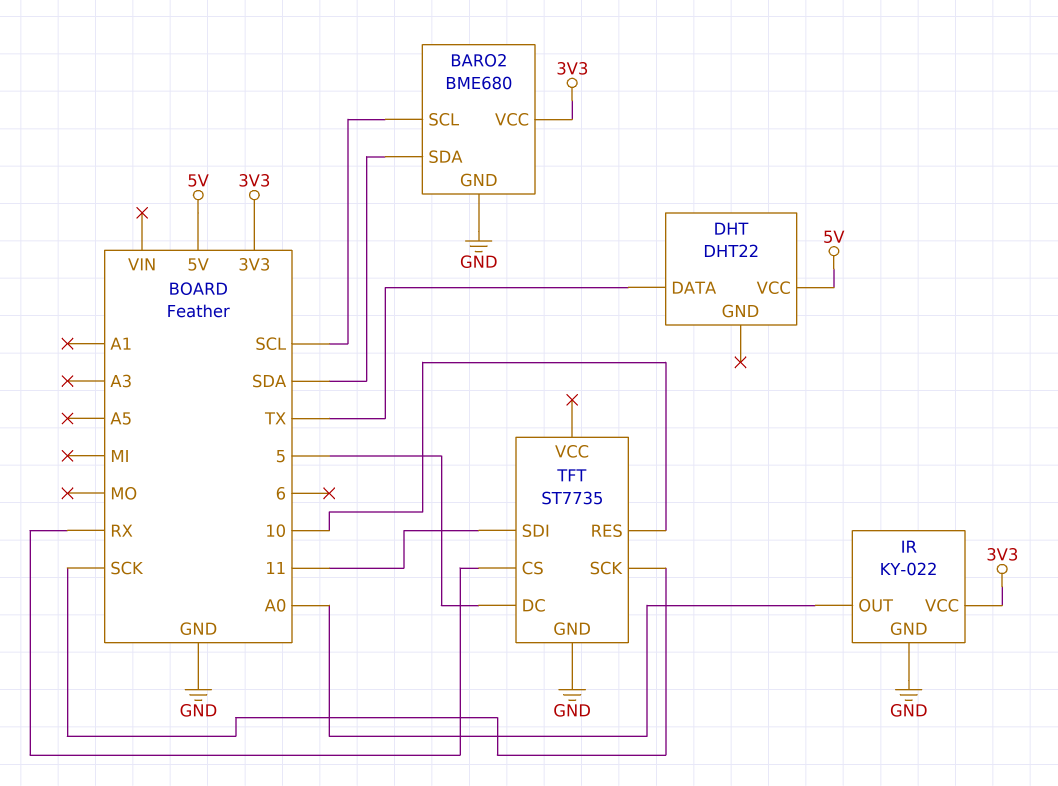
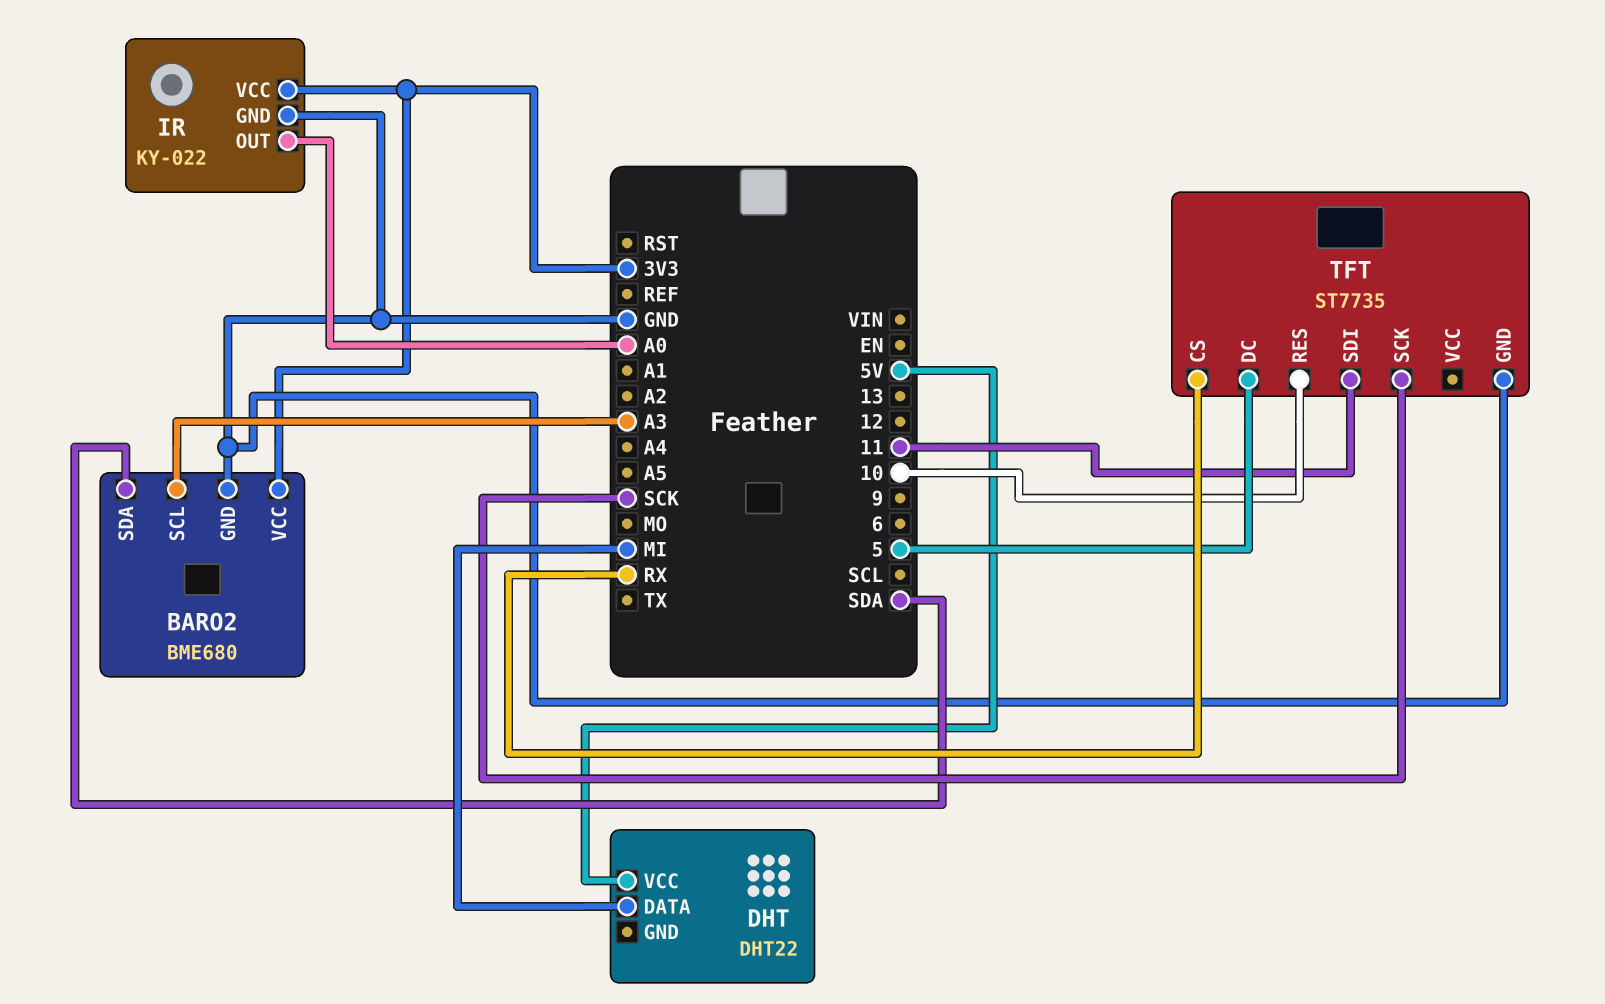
BARO2 pin SCL: SCL -> A3
DHT pin DATA: TX -> MI

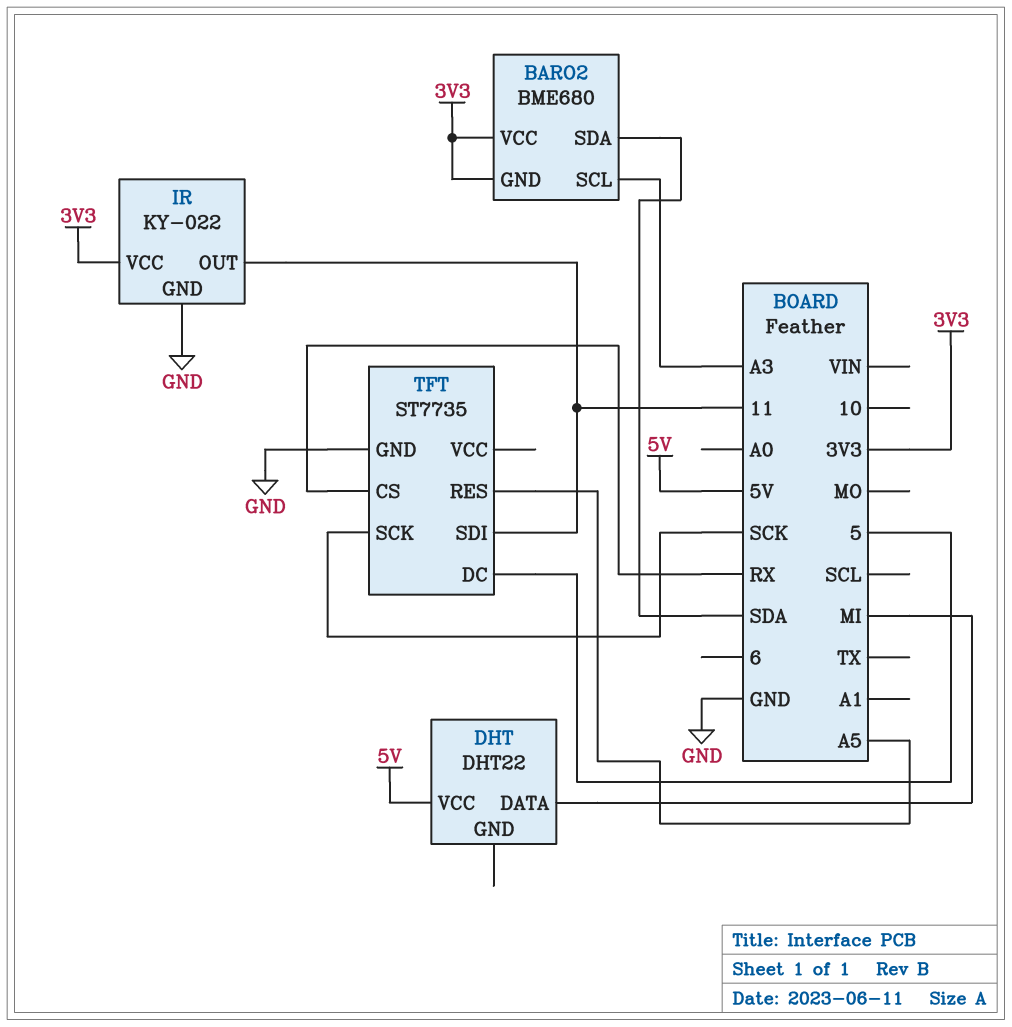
BARO2 pin GND: GND -> 3V3
IR pin OUT: A0 -> 11
TFT pin RES: 10 -> A5

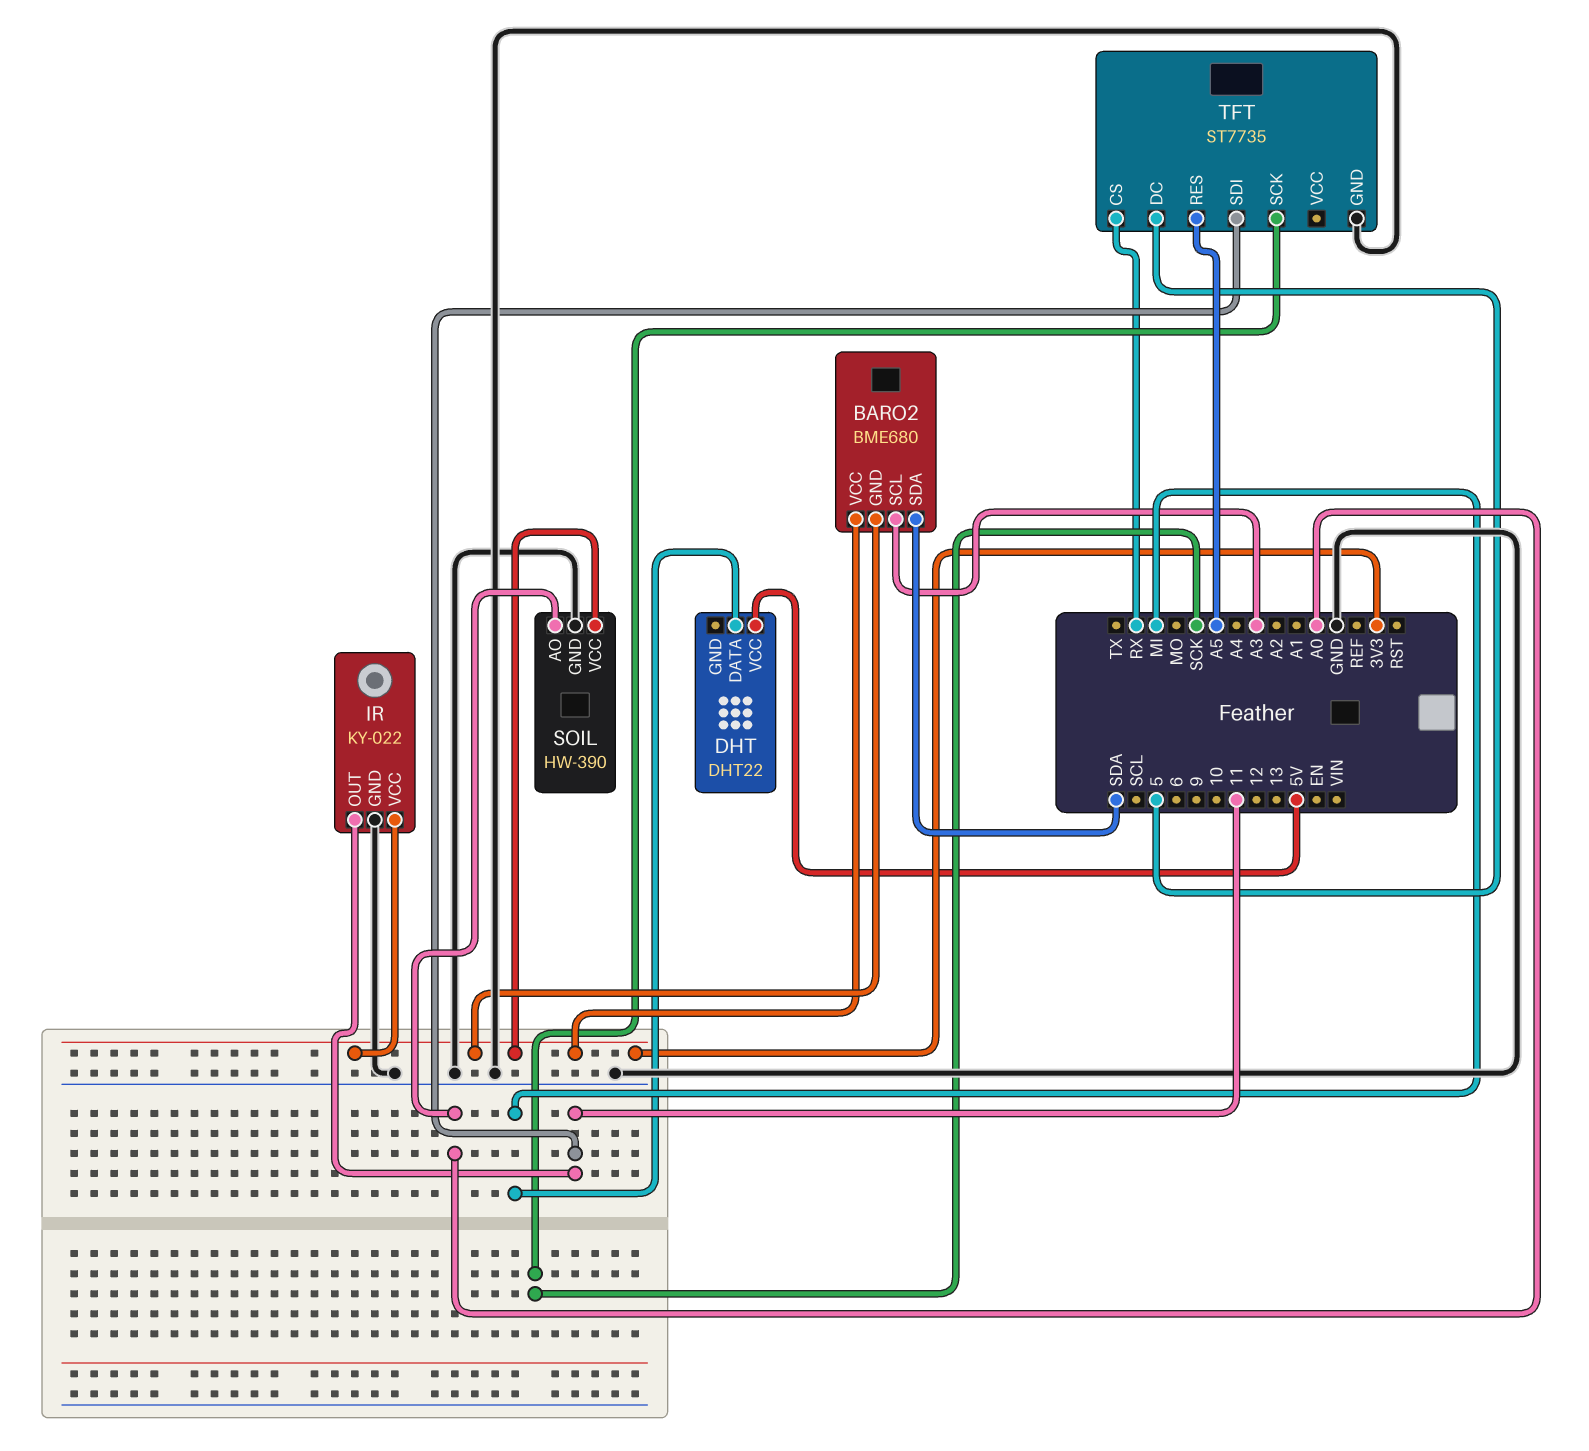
SOIL: none -> HW-390
SOIL pin AO: none -> A0
SOIL pin GND: none -> GND
SOIL pin VCC: none -> 3V3

